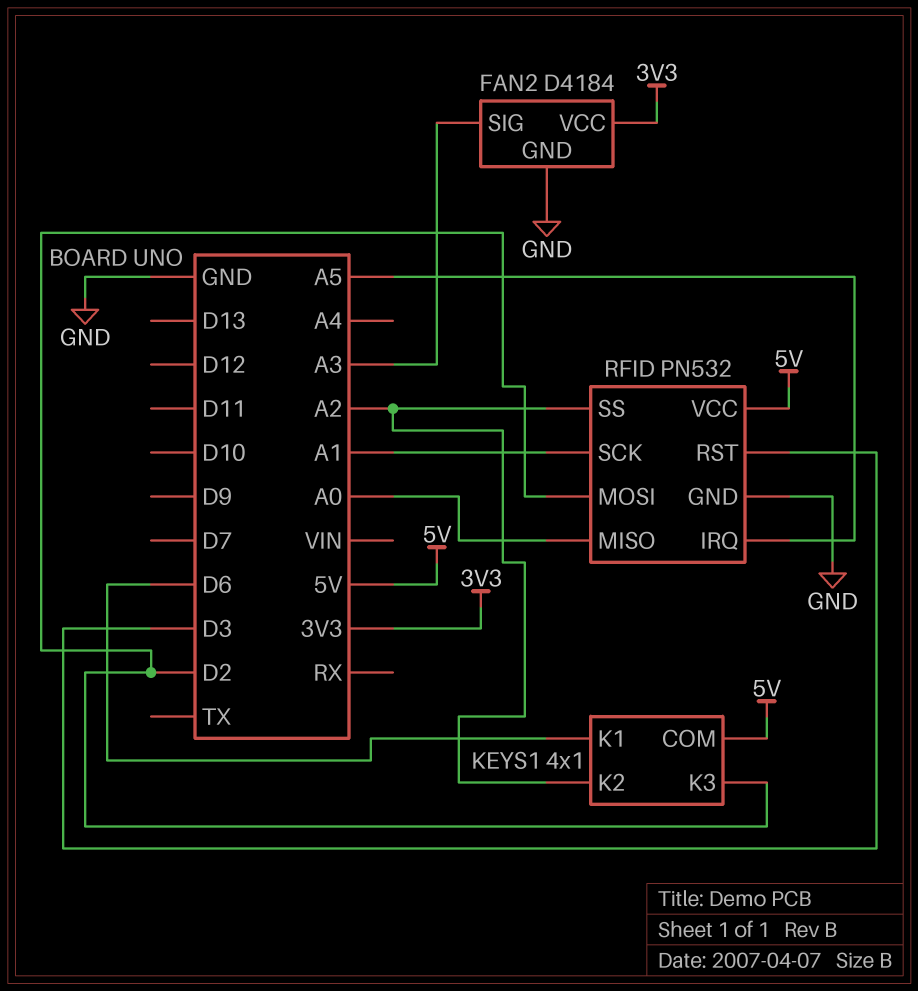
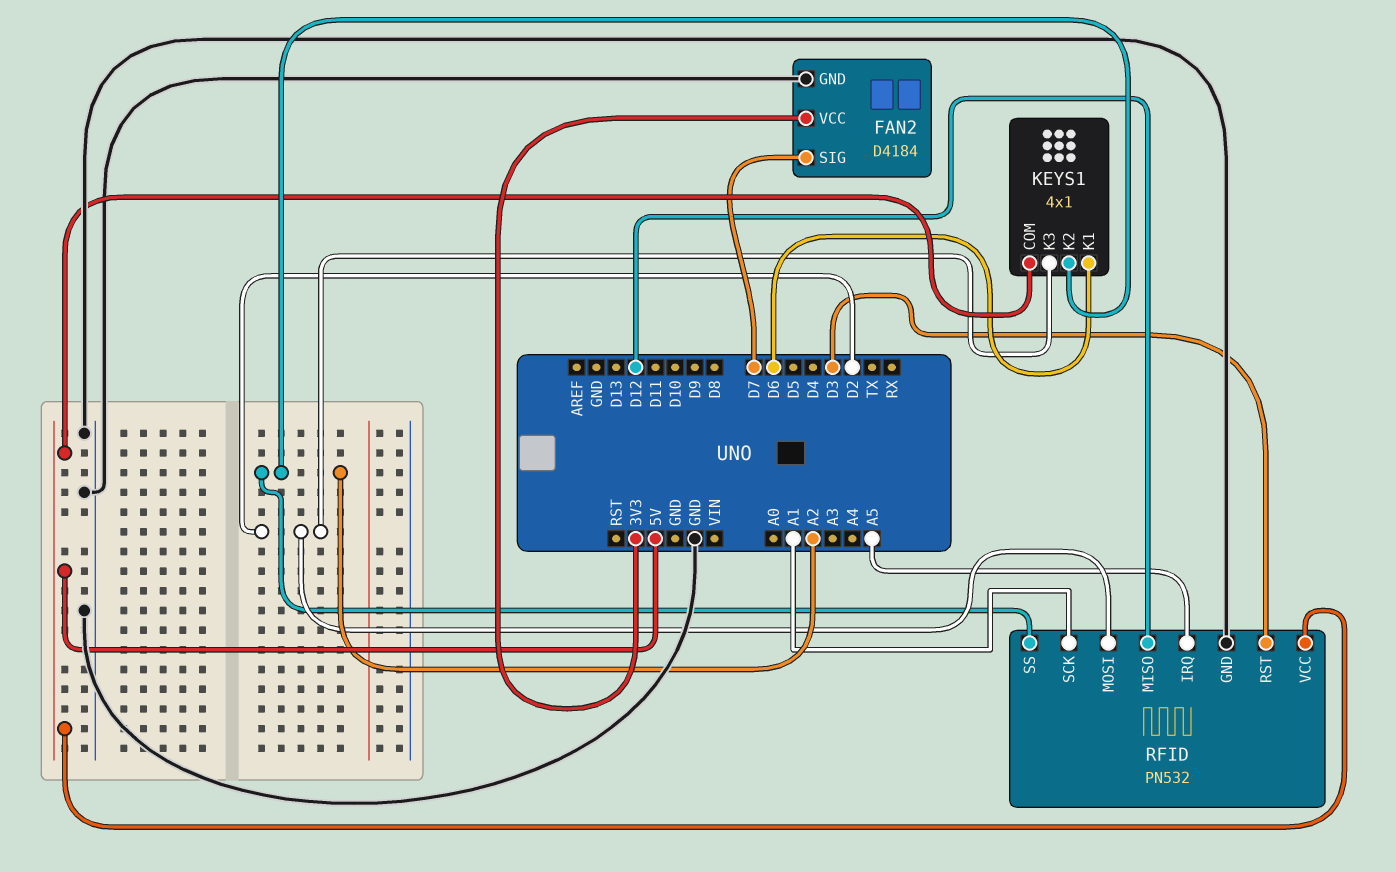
FAN2 pin SIG: A3 -> D7
RFID pin MISO: A0 -> D12

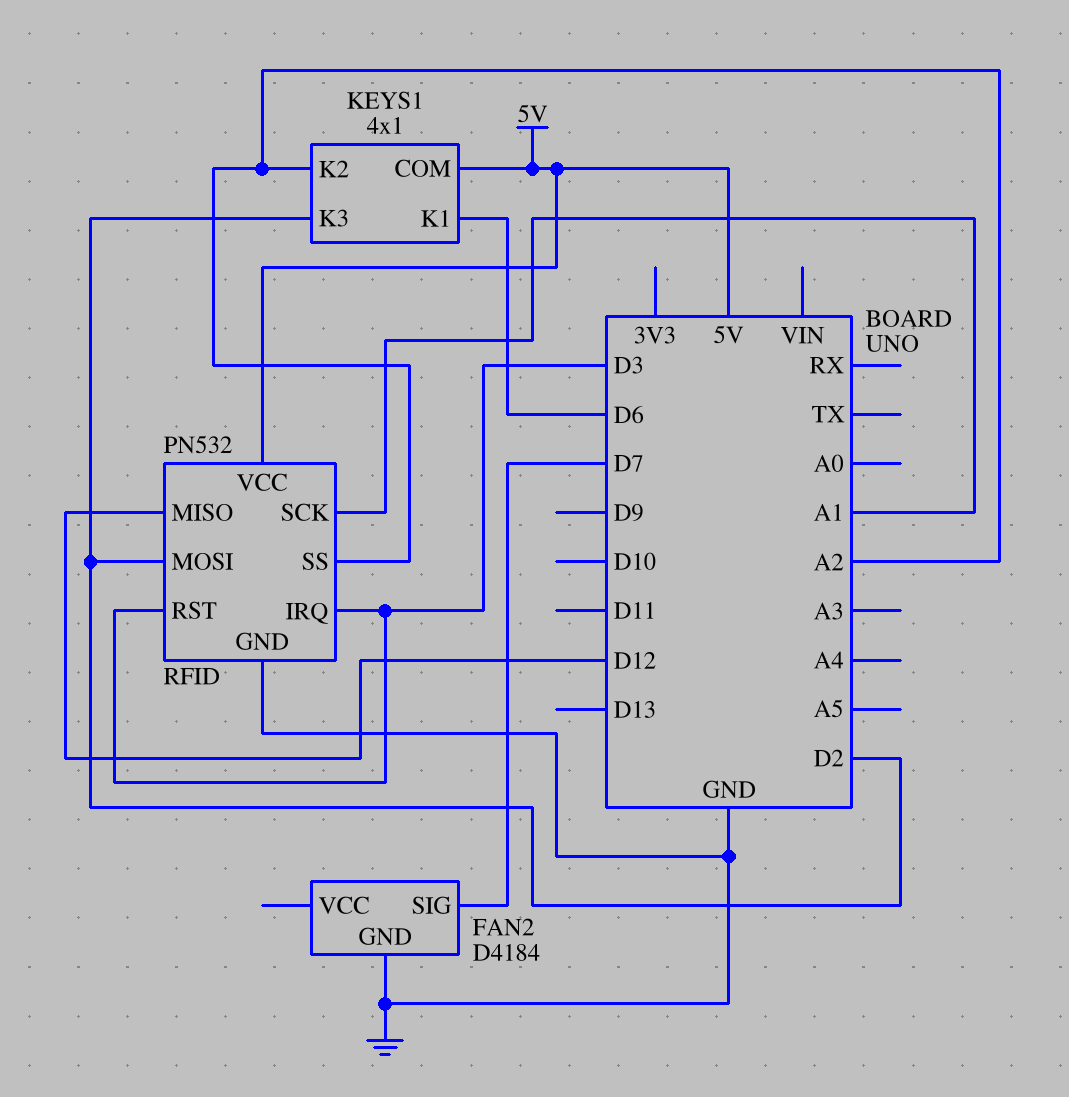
FAN2 pin VCC: 3V3 -> none
RFID pin IRQ: A5 -> D3

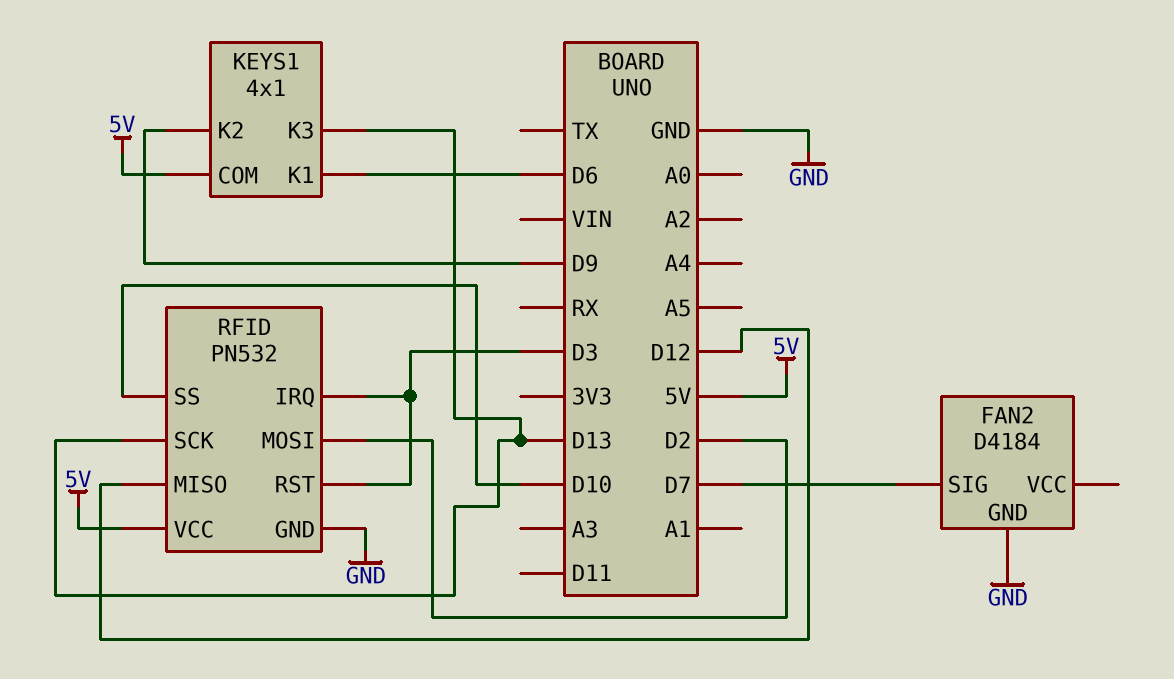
KEYS1 pin K2: A2 -> D9
KEYS1 pin K3: D2 -> D13
RFID pin SCK: A1 -> D13
RFID pin SS: A2 -> D10

